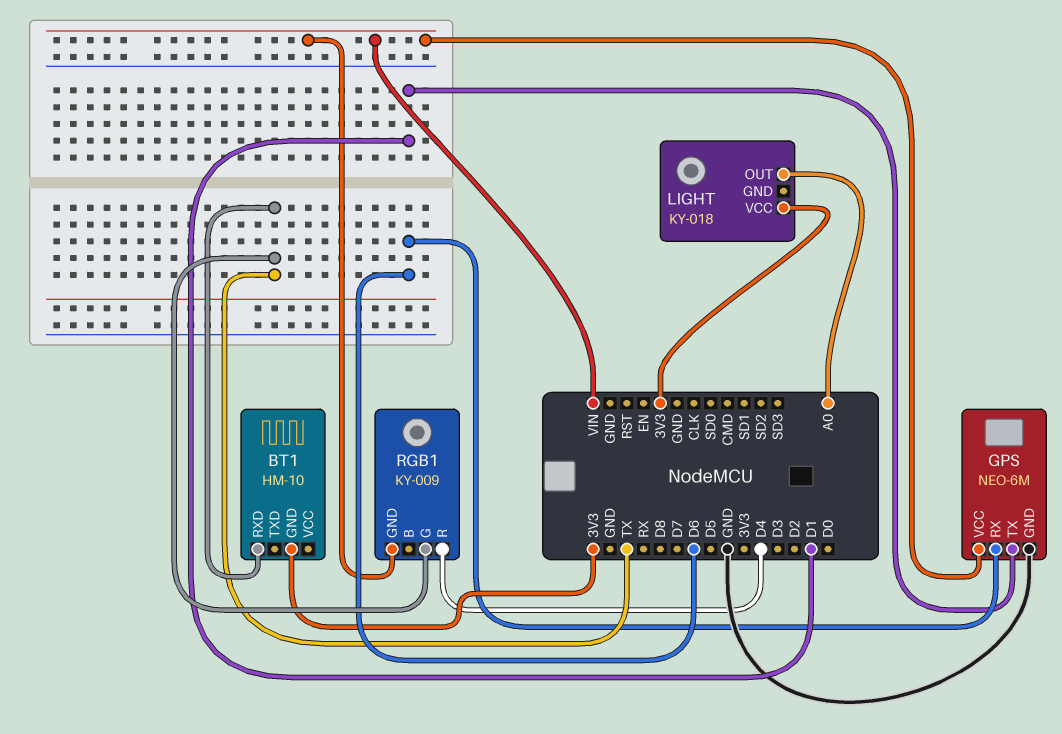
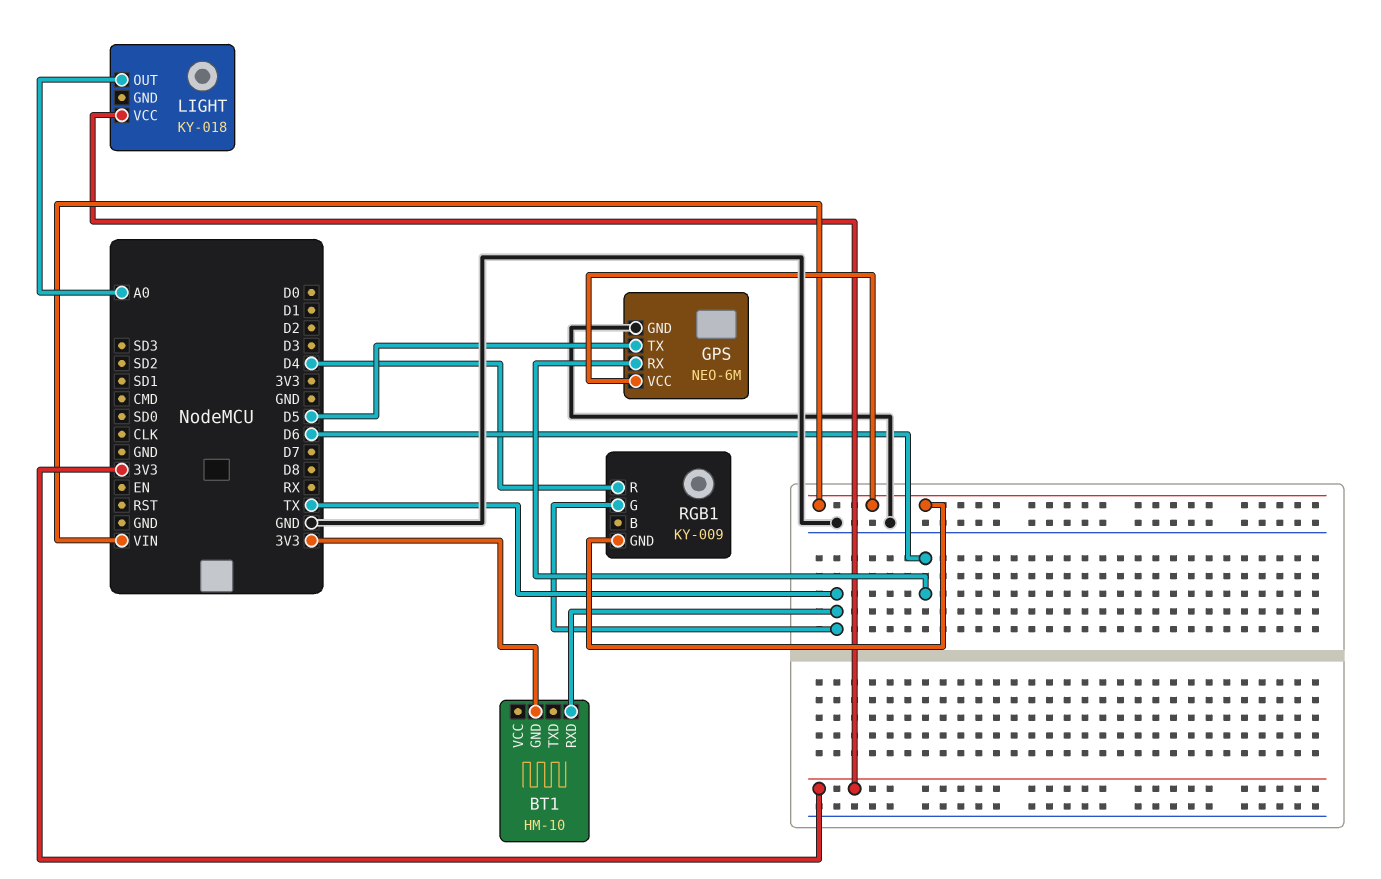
GPS pin TX: D1 -> D5

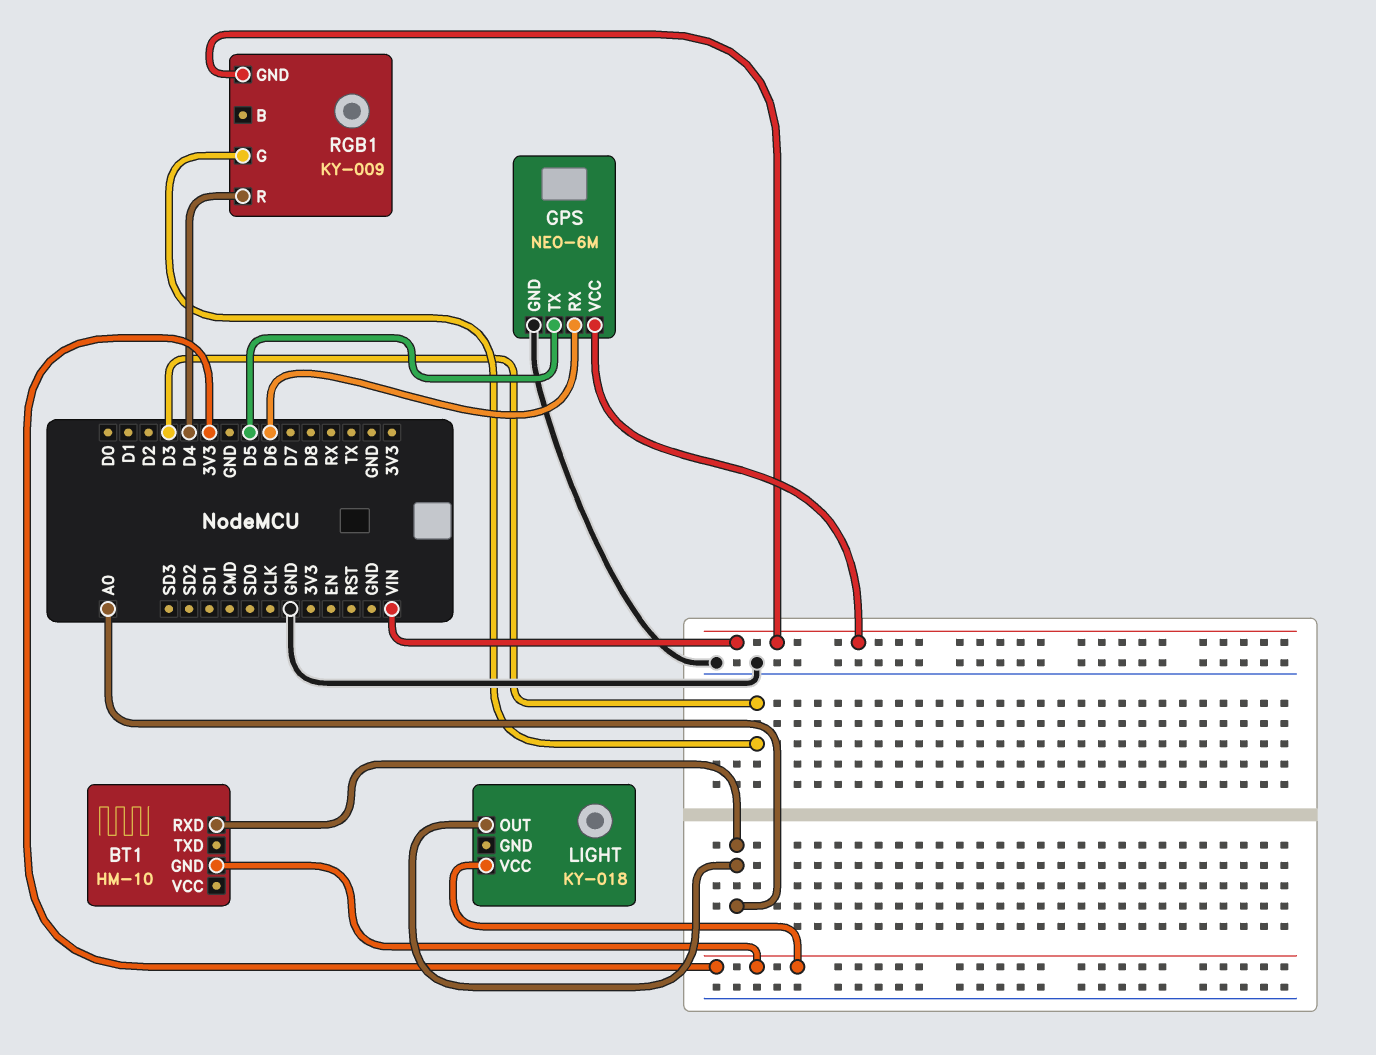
BT1 pin RXD: TX -> A0
RGB1 pin G: TX -> D3

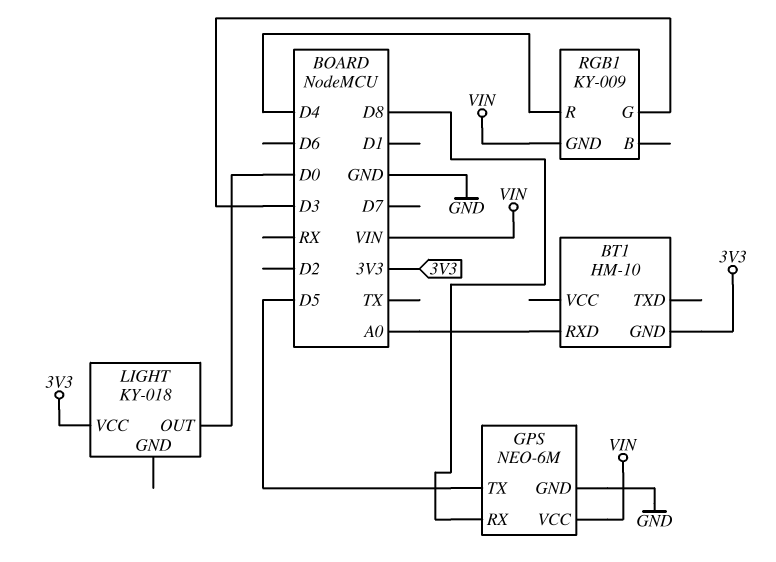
GPS pin RX: D6 -> D8
LIGHT pin OUT: A0 -> D0

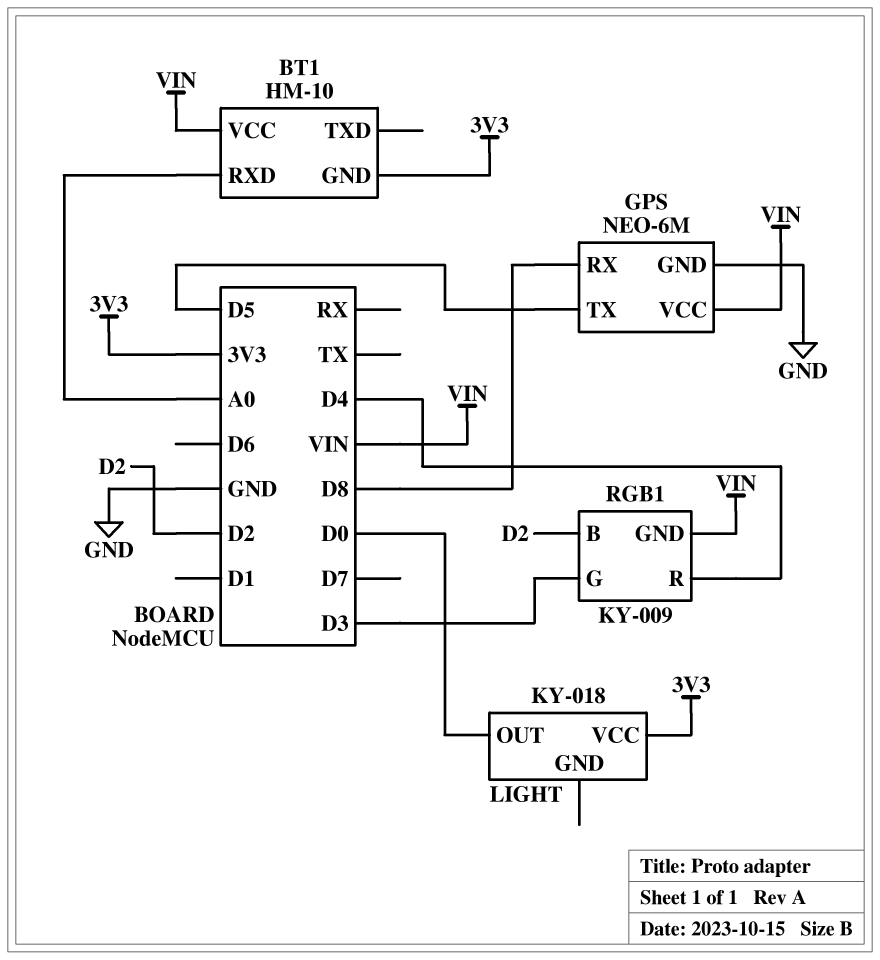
BT1 pin VCC: none -> VIN
RGB1 pin B: none -> D2

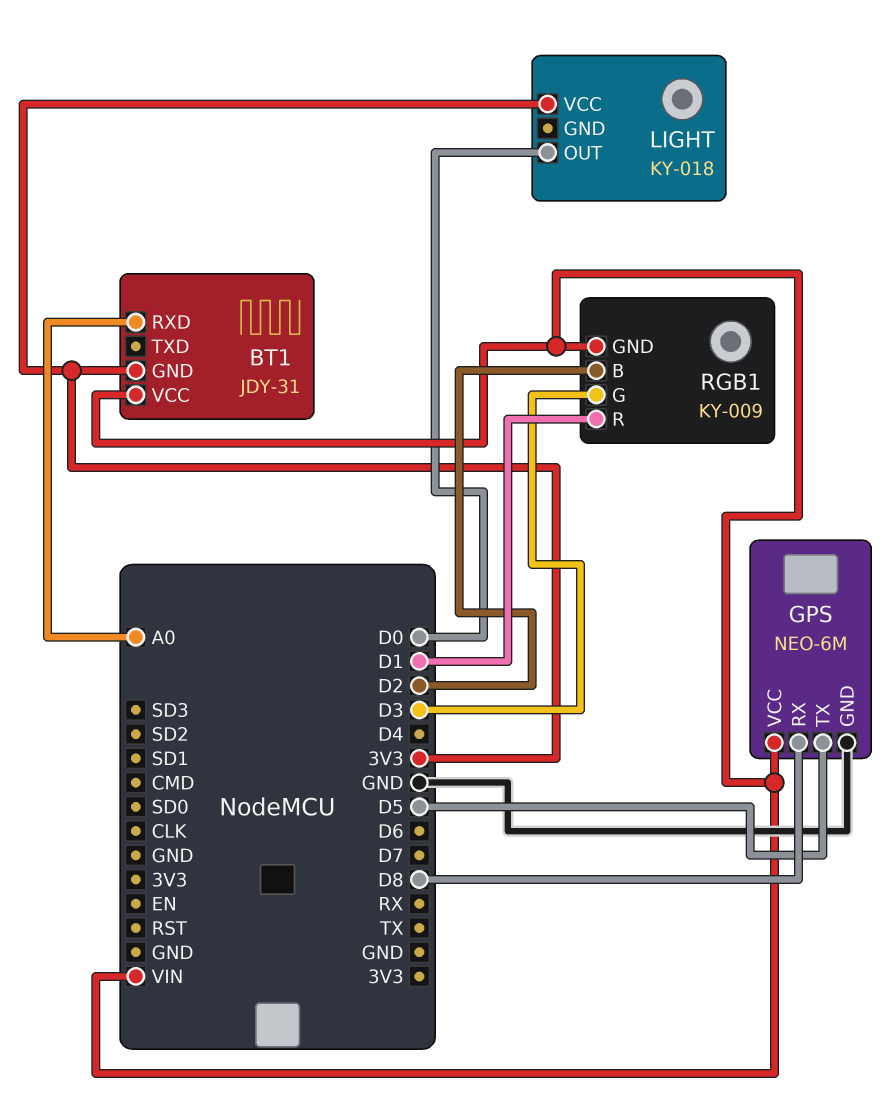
BT1: HM-10 -> JDY-31
RGB1 pin R: D4 -> D1

